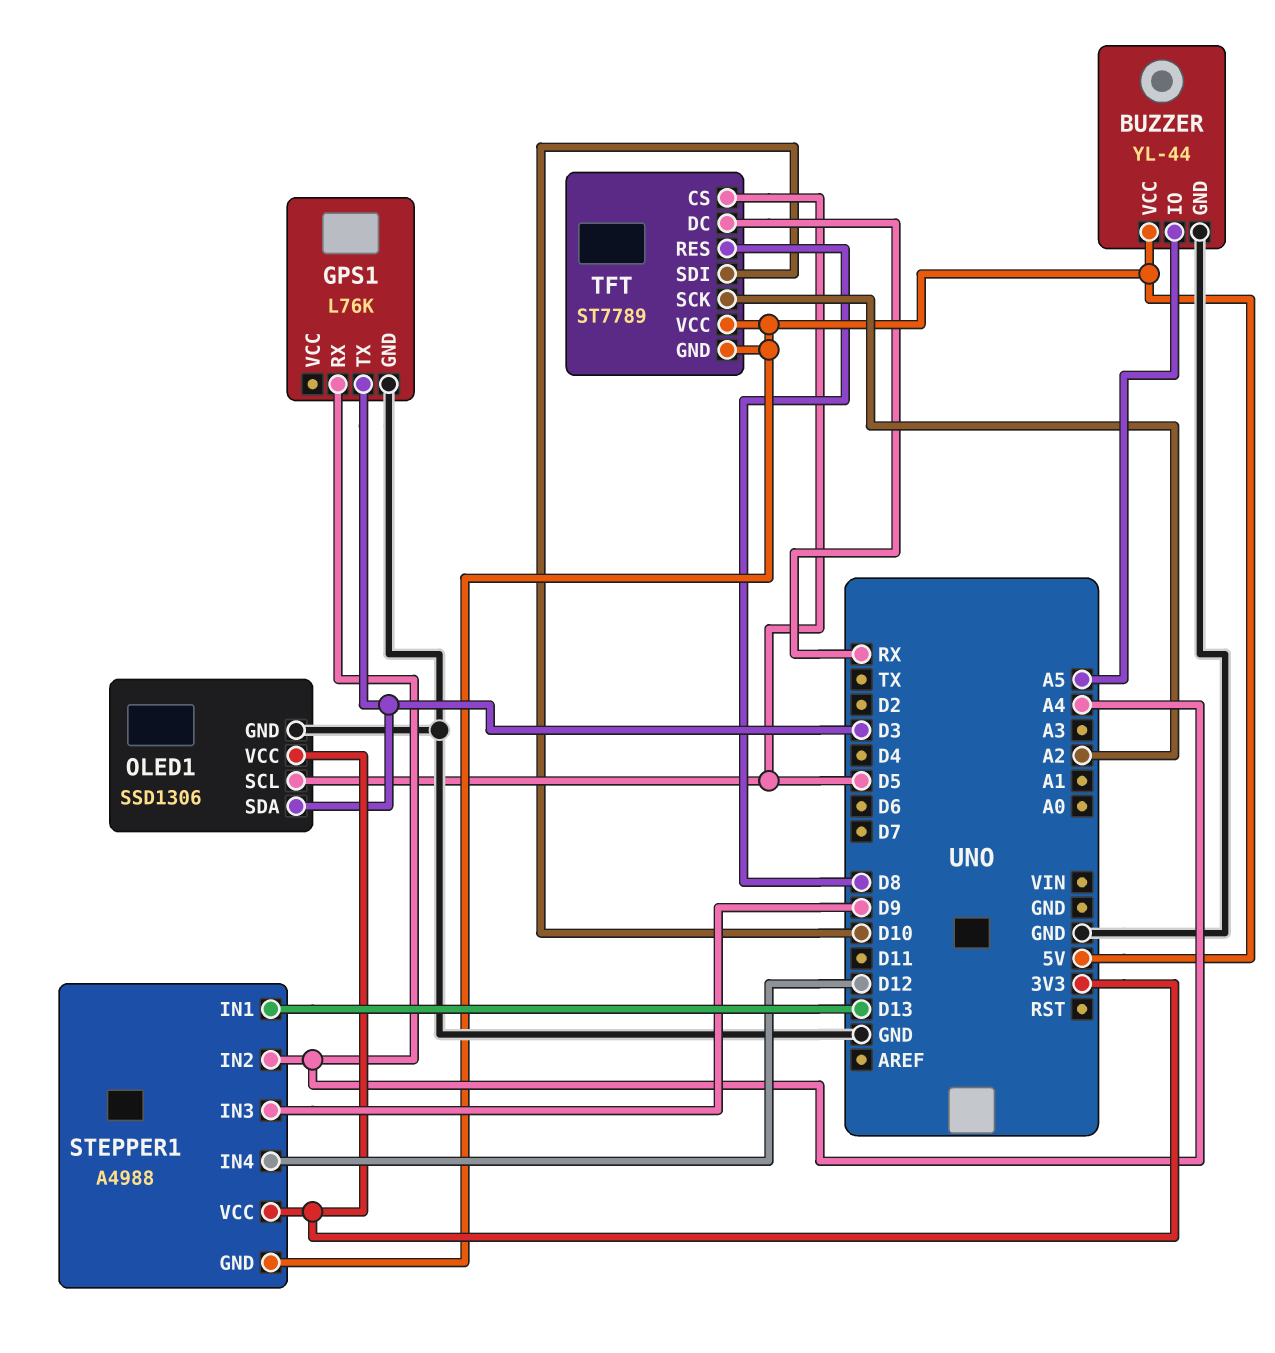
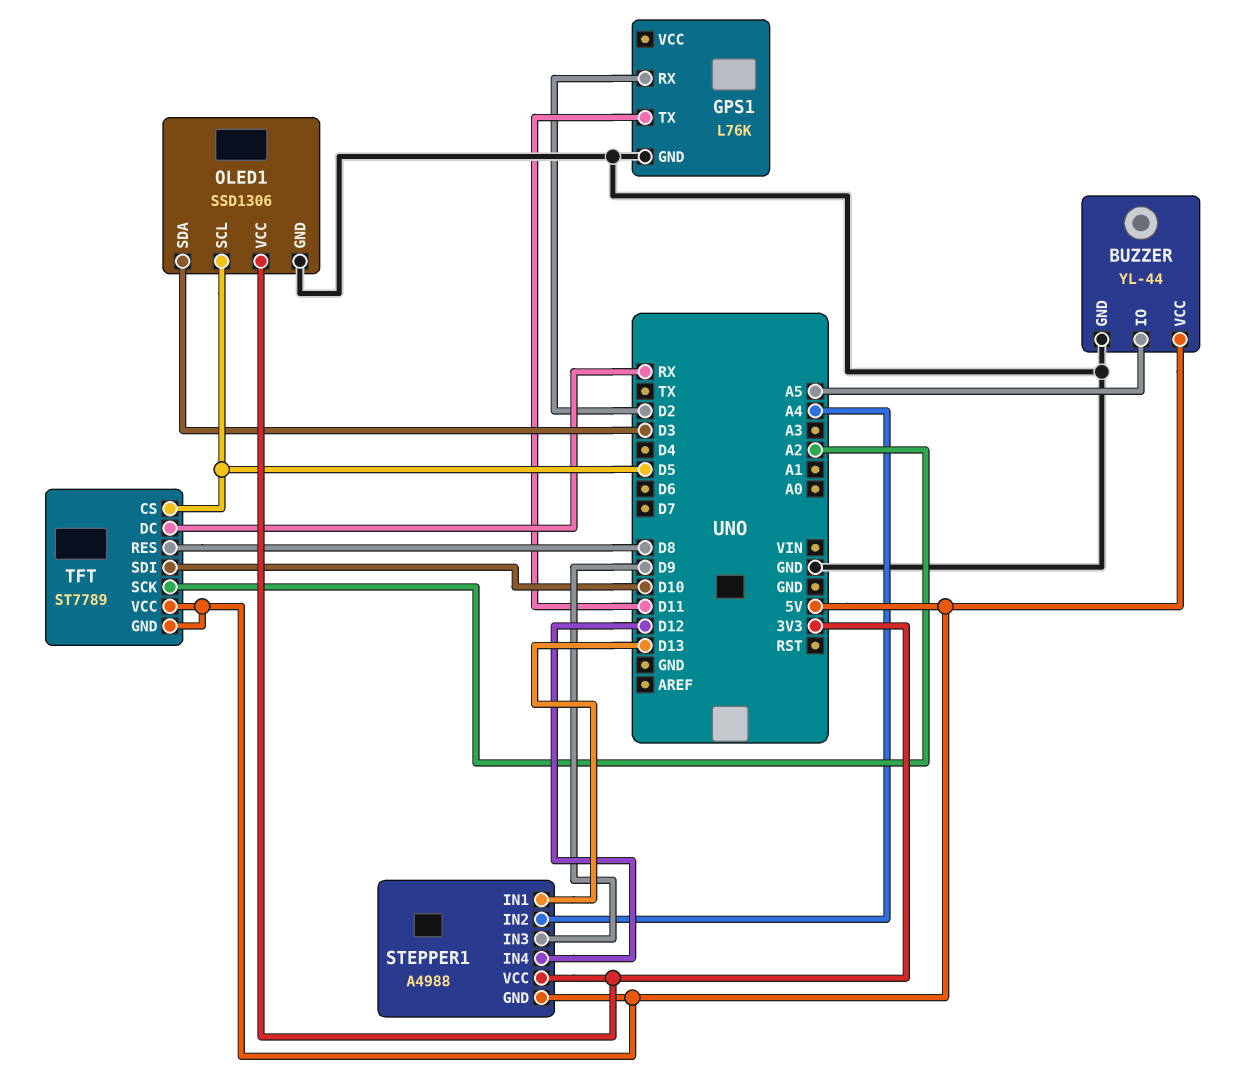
GPS1 pin RX: A4 -> D2
GPS1 pin TX: D3 -> D11

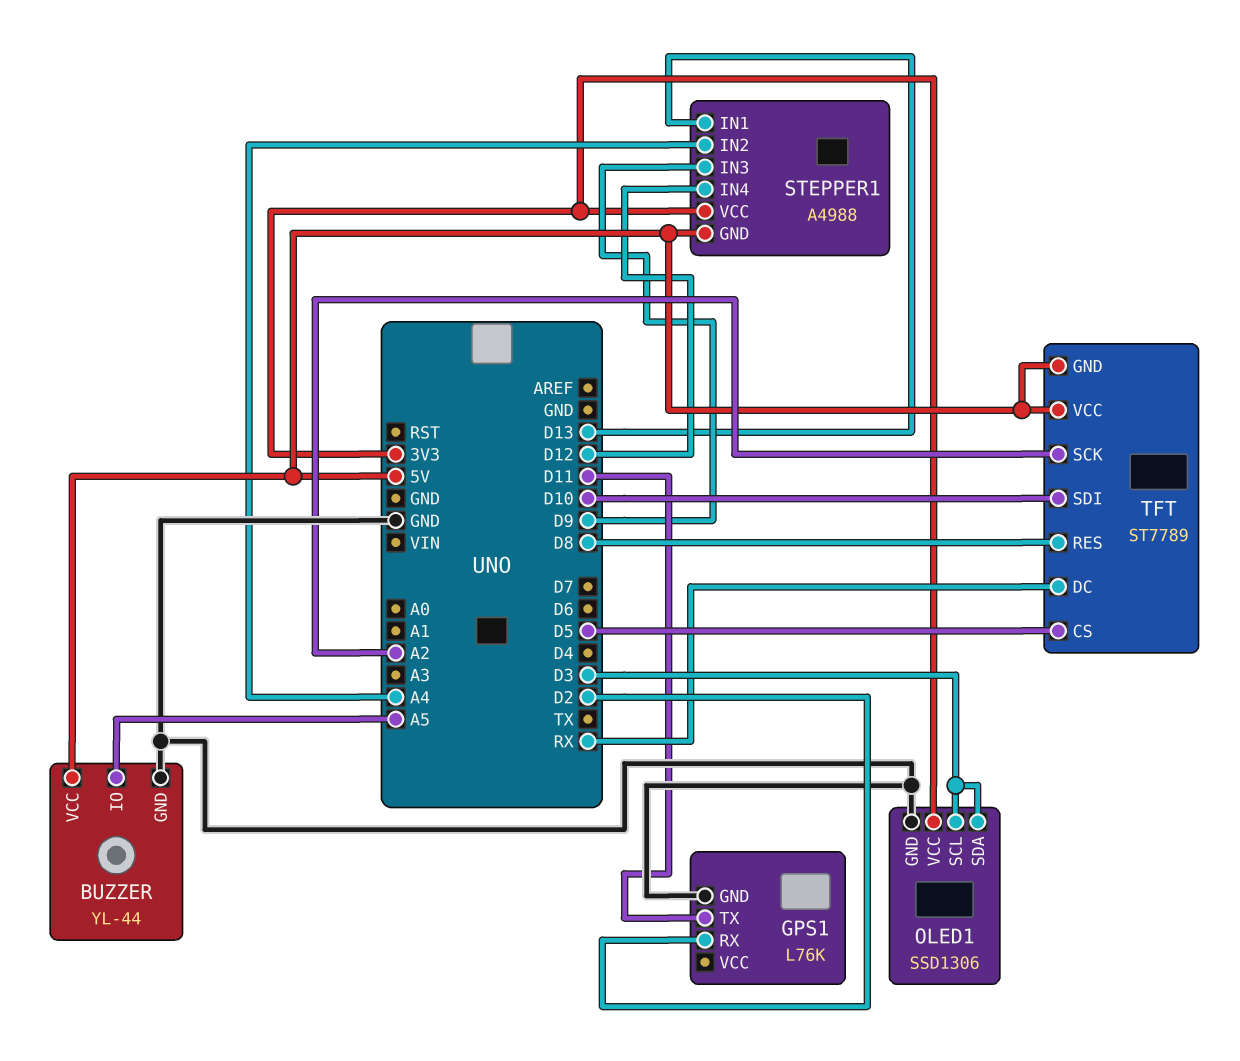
OLED1 pin SCL: D5 -> D3

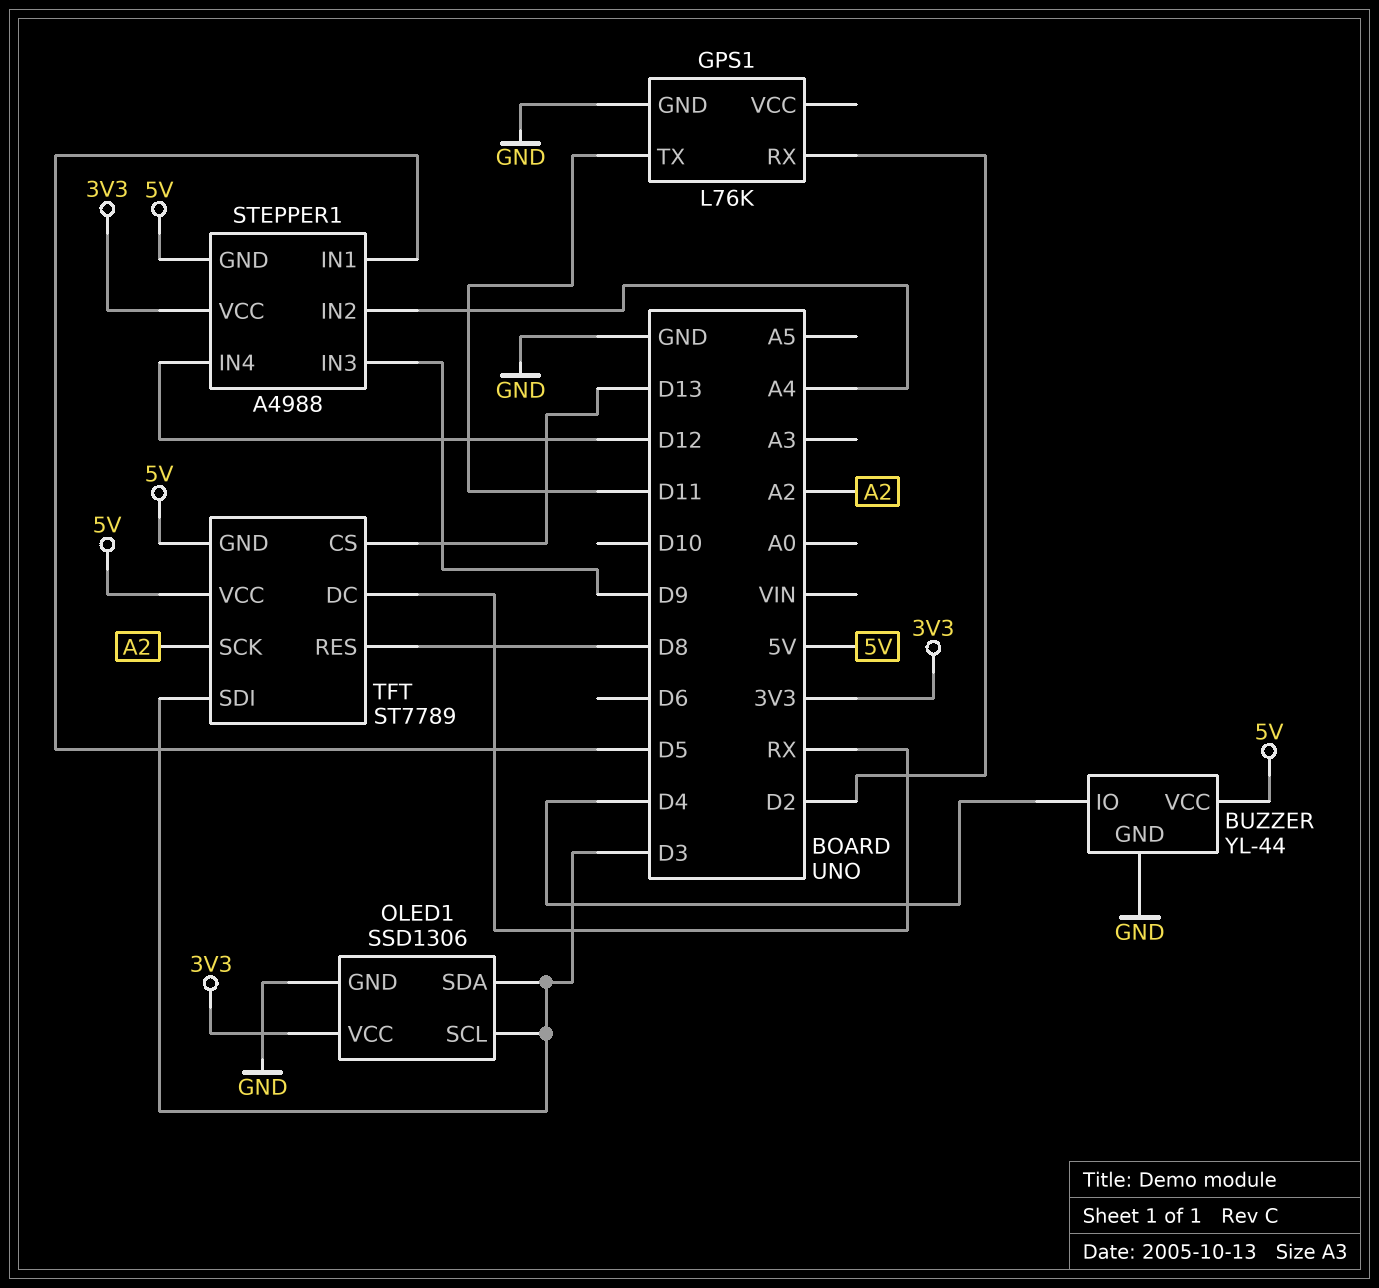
BUZZER pin IO: A5 -> D4
STEPPER1 pin IN1: D13 -> D5
TFT pin CS: D5 -> D13
TFT pin SDI: D10 -> D3

